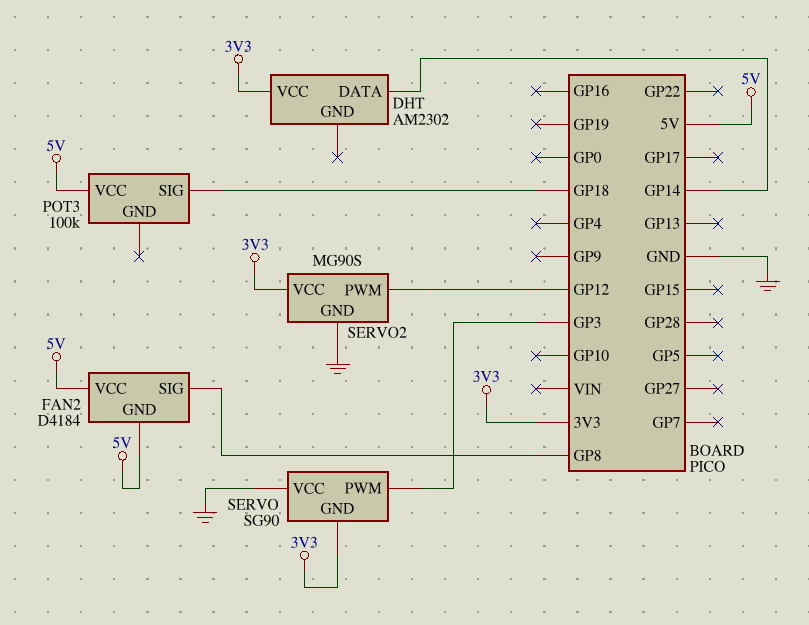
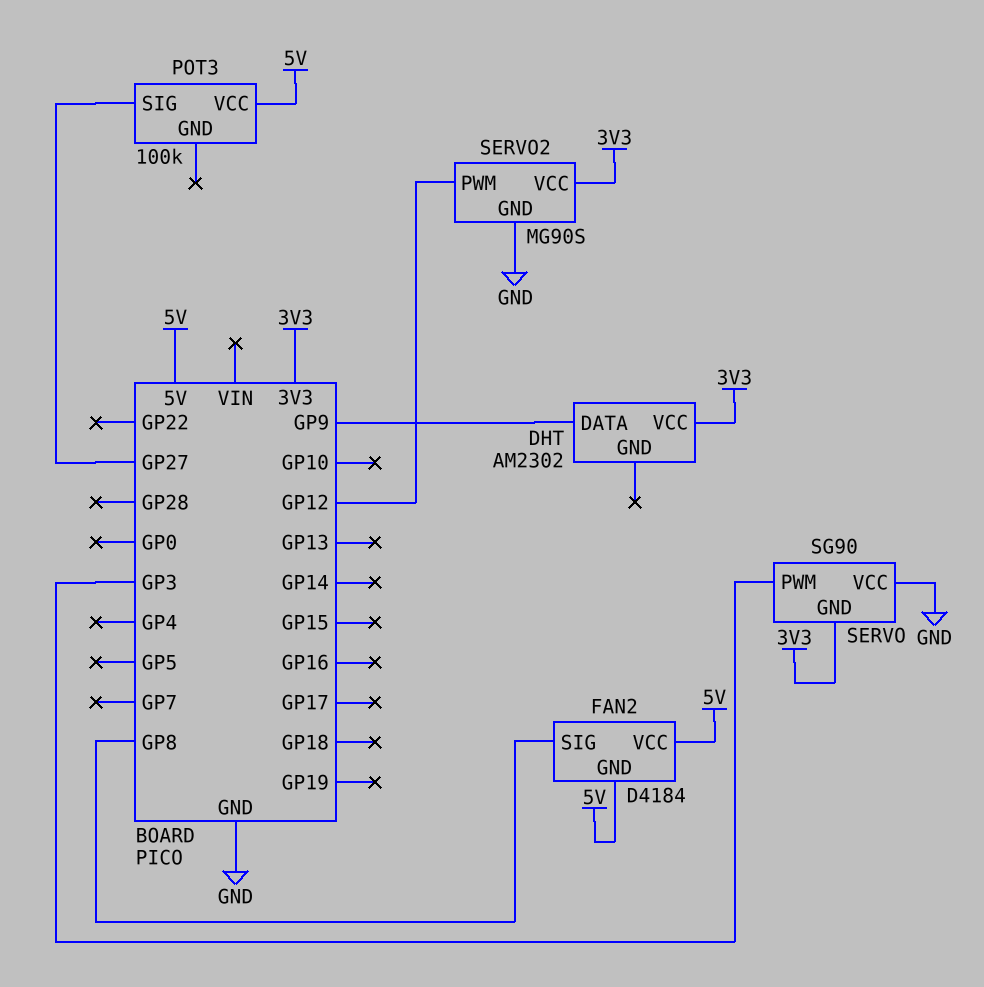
DHT pin DATA: GP14 -> GP9
POT3 pin SIG: GP18 -> GP27

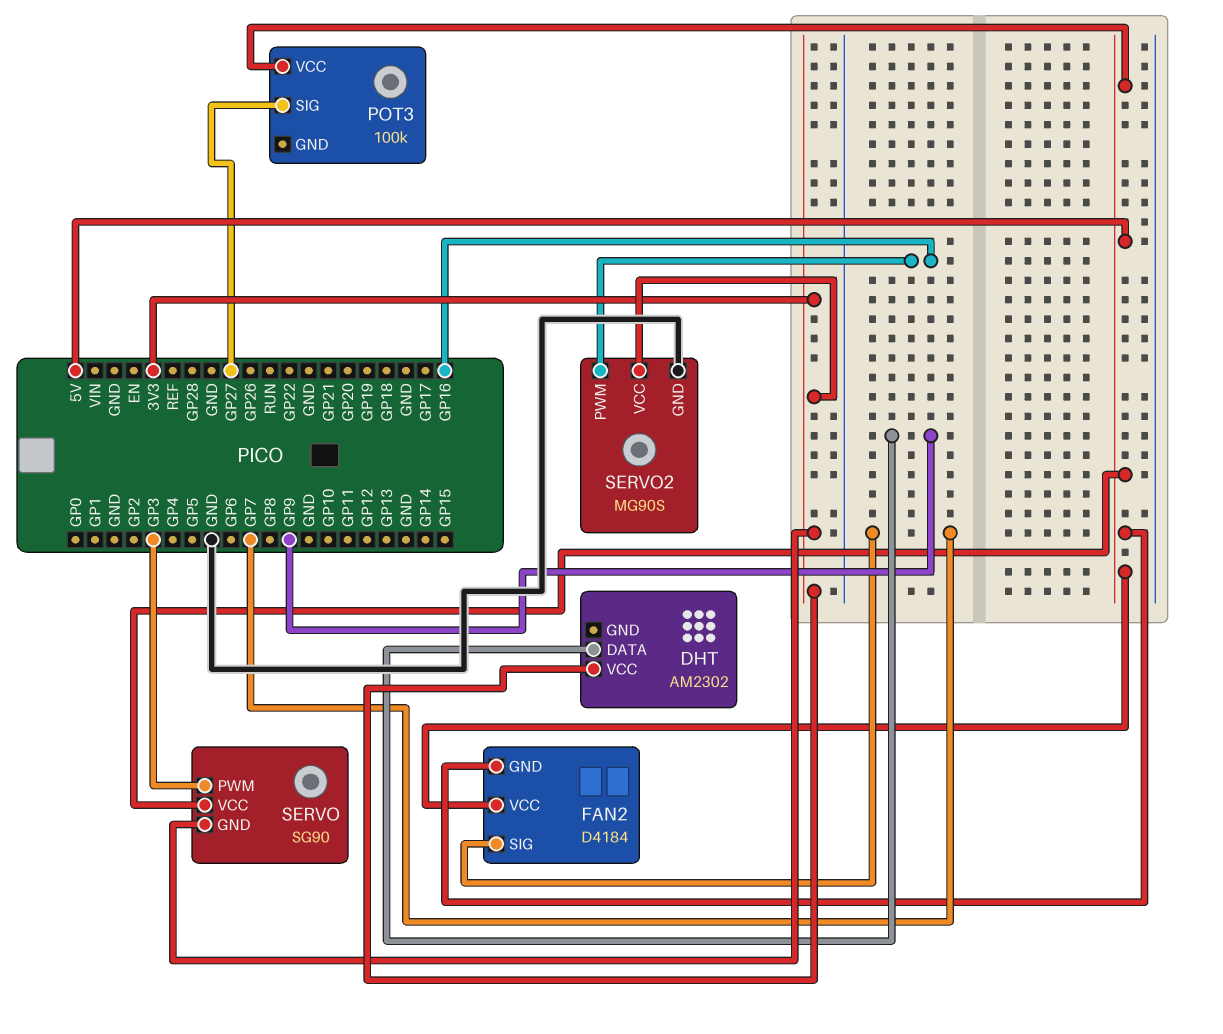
FAN2 pin SIG: GP8 -> GP7
SERVO pin VCC: GND -> 5V
SERVO2 pin PWM: GP12 -> GP16

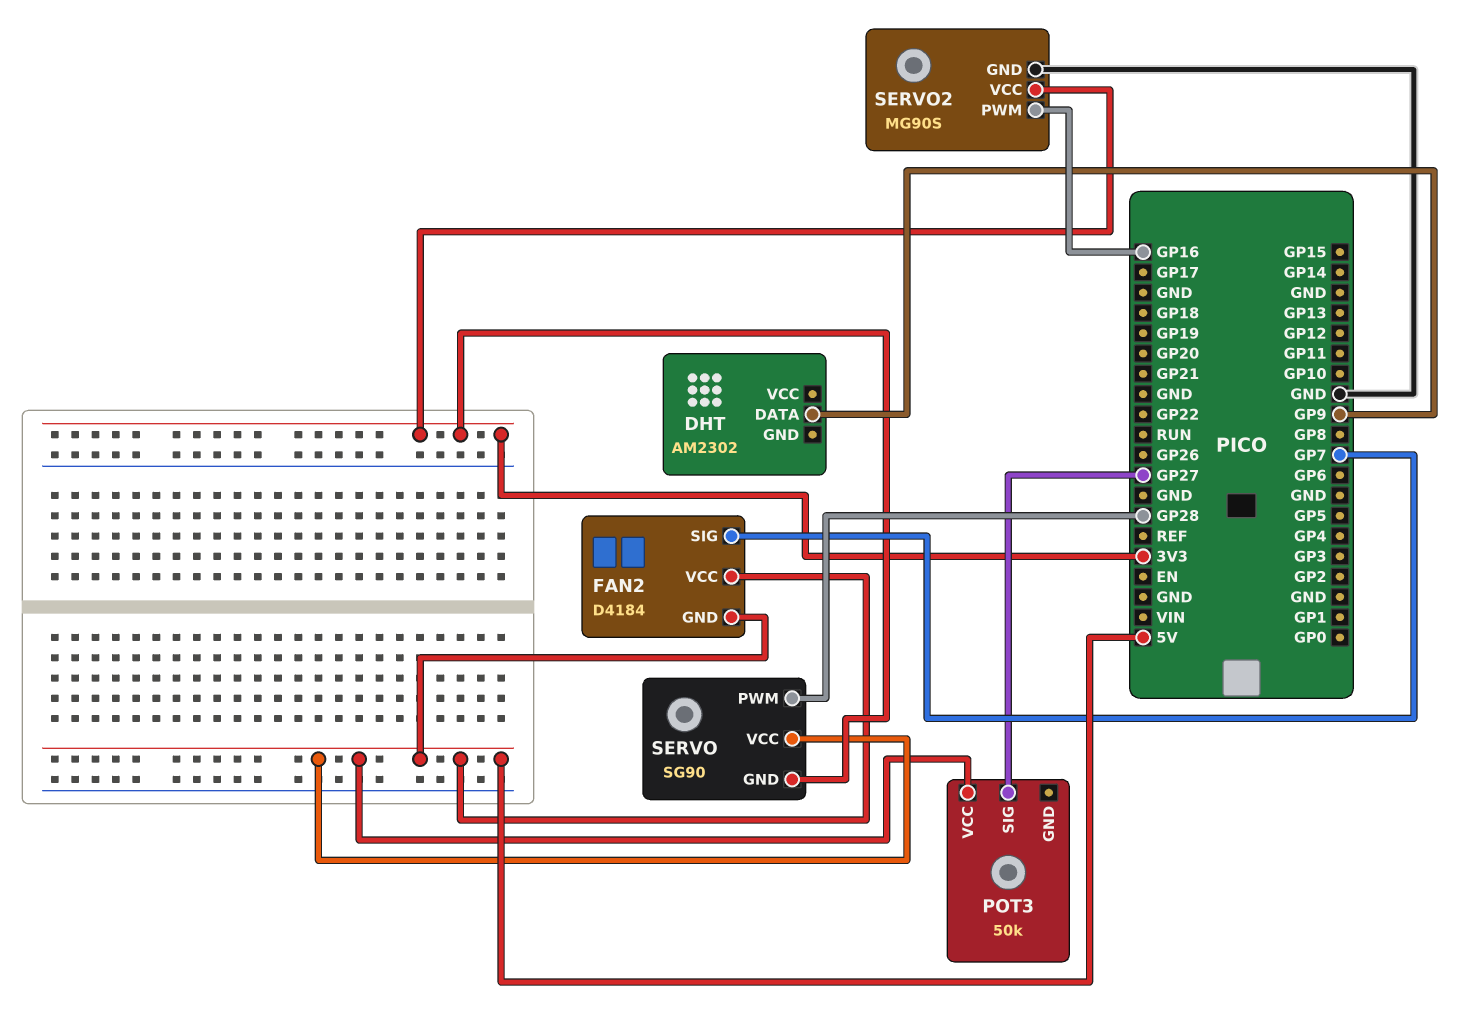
DHT pin VCC: 3V3 -> none
POT3: 100k -> 50k
SERVO pin PWM: GP3 -> GP28

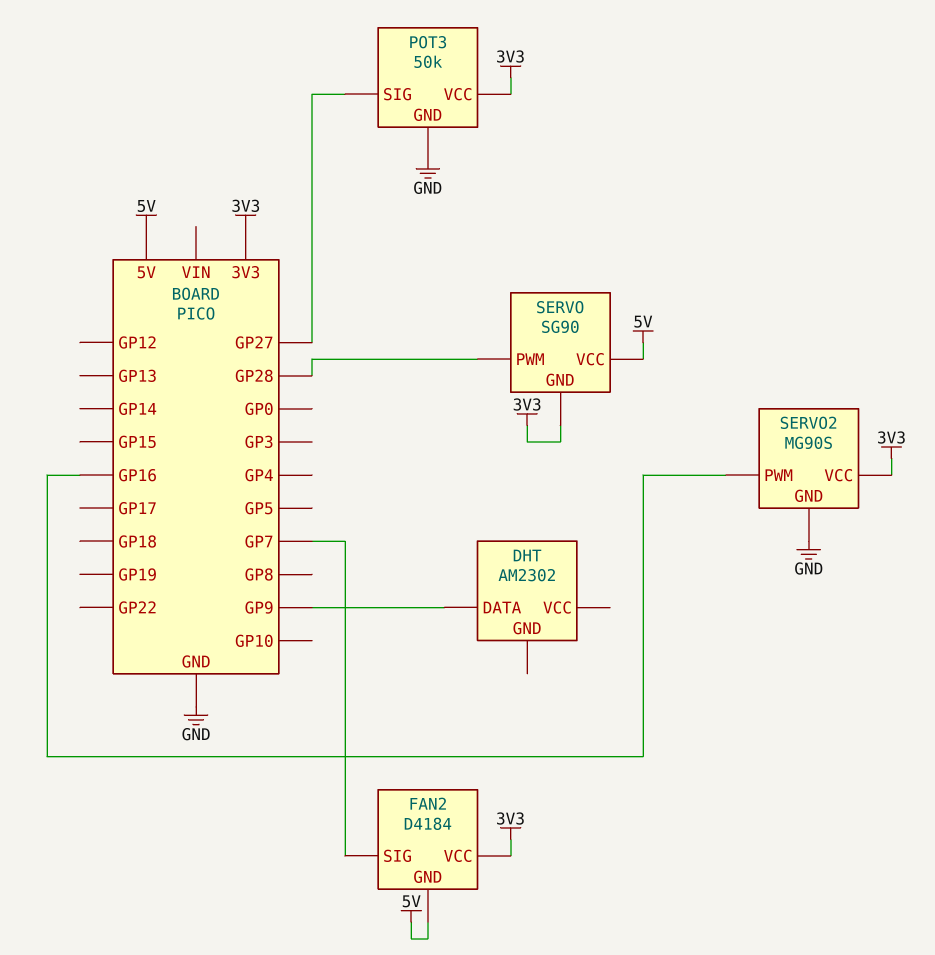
FAN2 pin VCC: 5V -> 3V3
POT3 pin GND: none -> GND
POT3 pin VCC: 5V -> 3V3

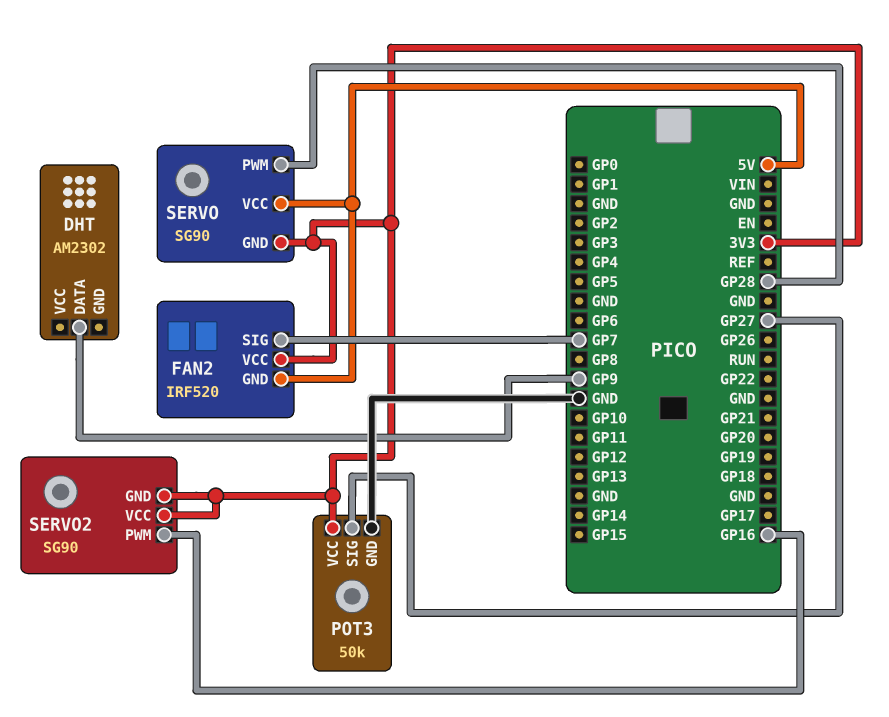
FAN2: D4184 -> IRF520
SERVO2: MG90S -> SG90
SERVO2 pin GND: GND -> 3V3

